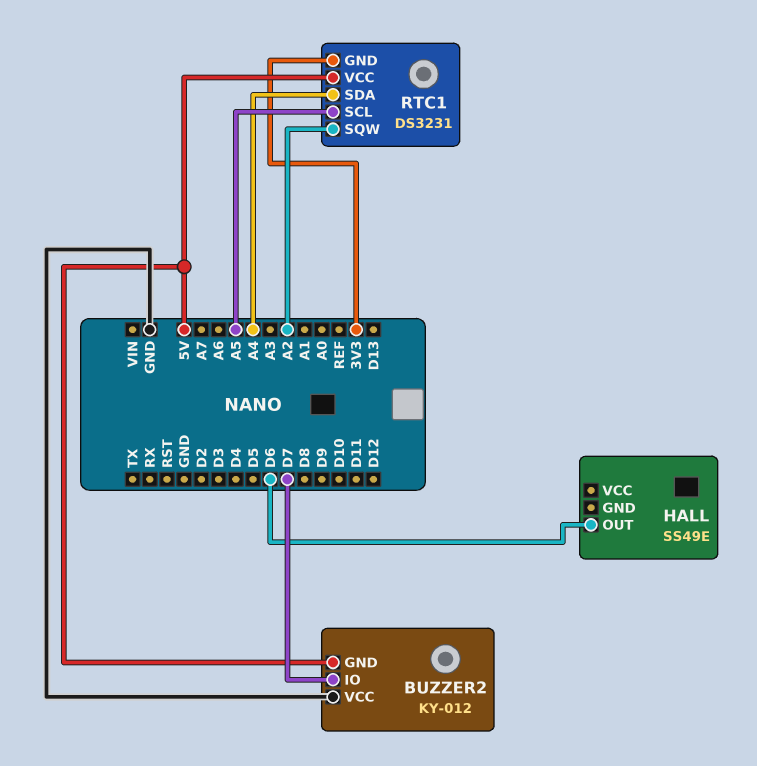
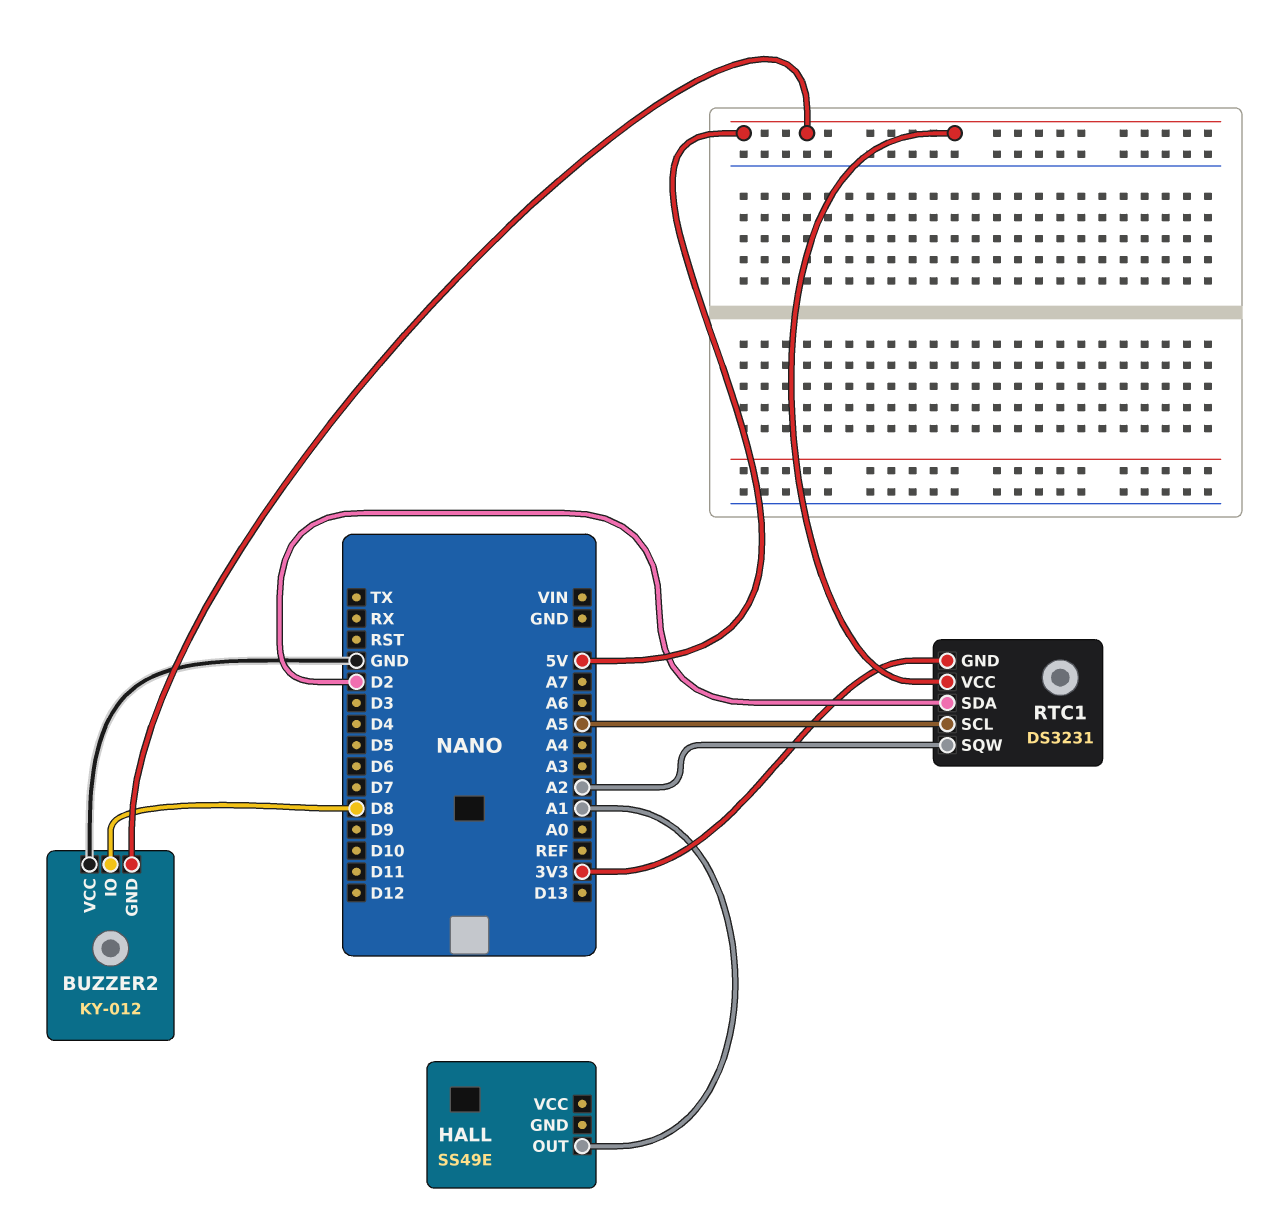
BUZZER2 pin IO: D7 -> D8
HALL pin OUT: D6 -> A1
RTC1 pin SDA: A4 -> D2

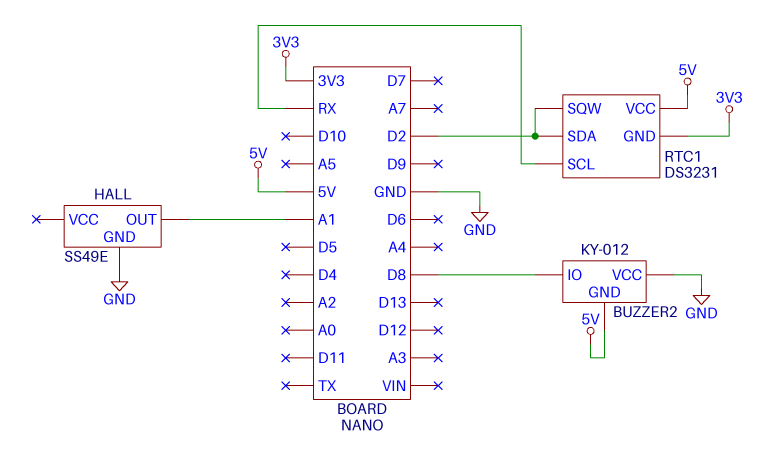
HALL pin GND: none -> GND
RTC1 pin SCL: A5 -> RX
RTC1 pin SQW: A2 -> D2

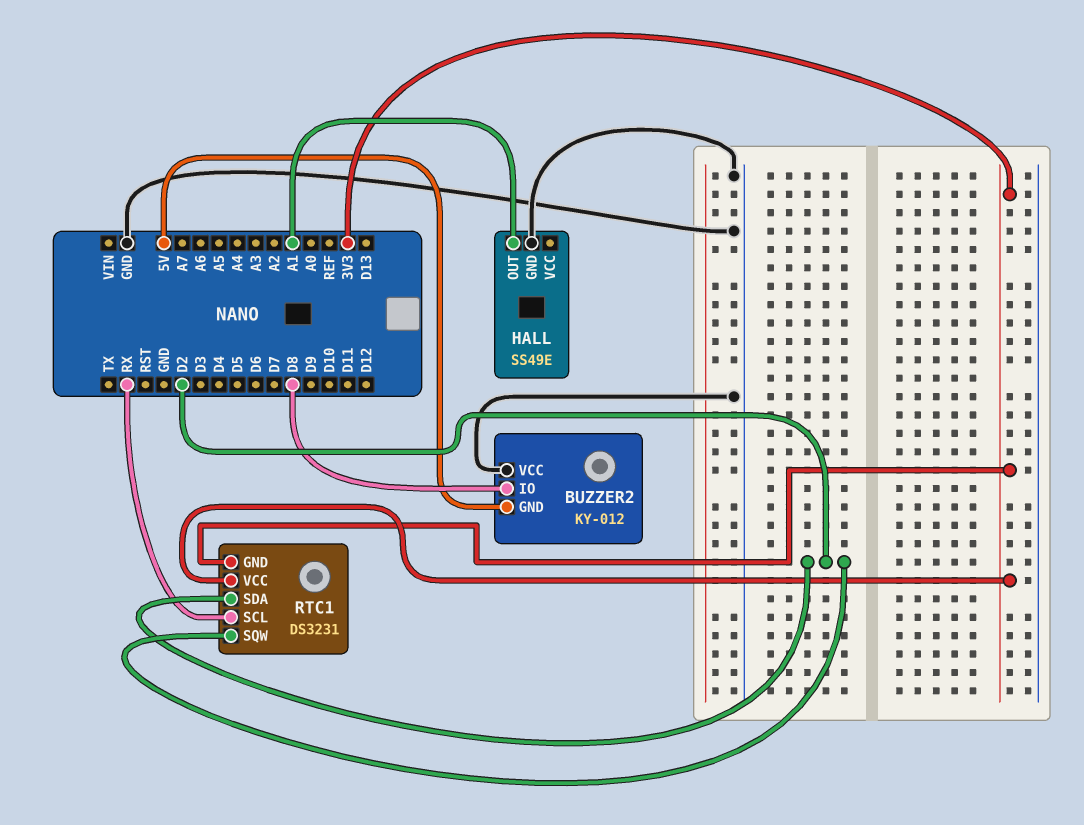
RTC1 pin VCC: 5V -> 3V3

